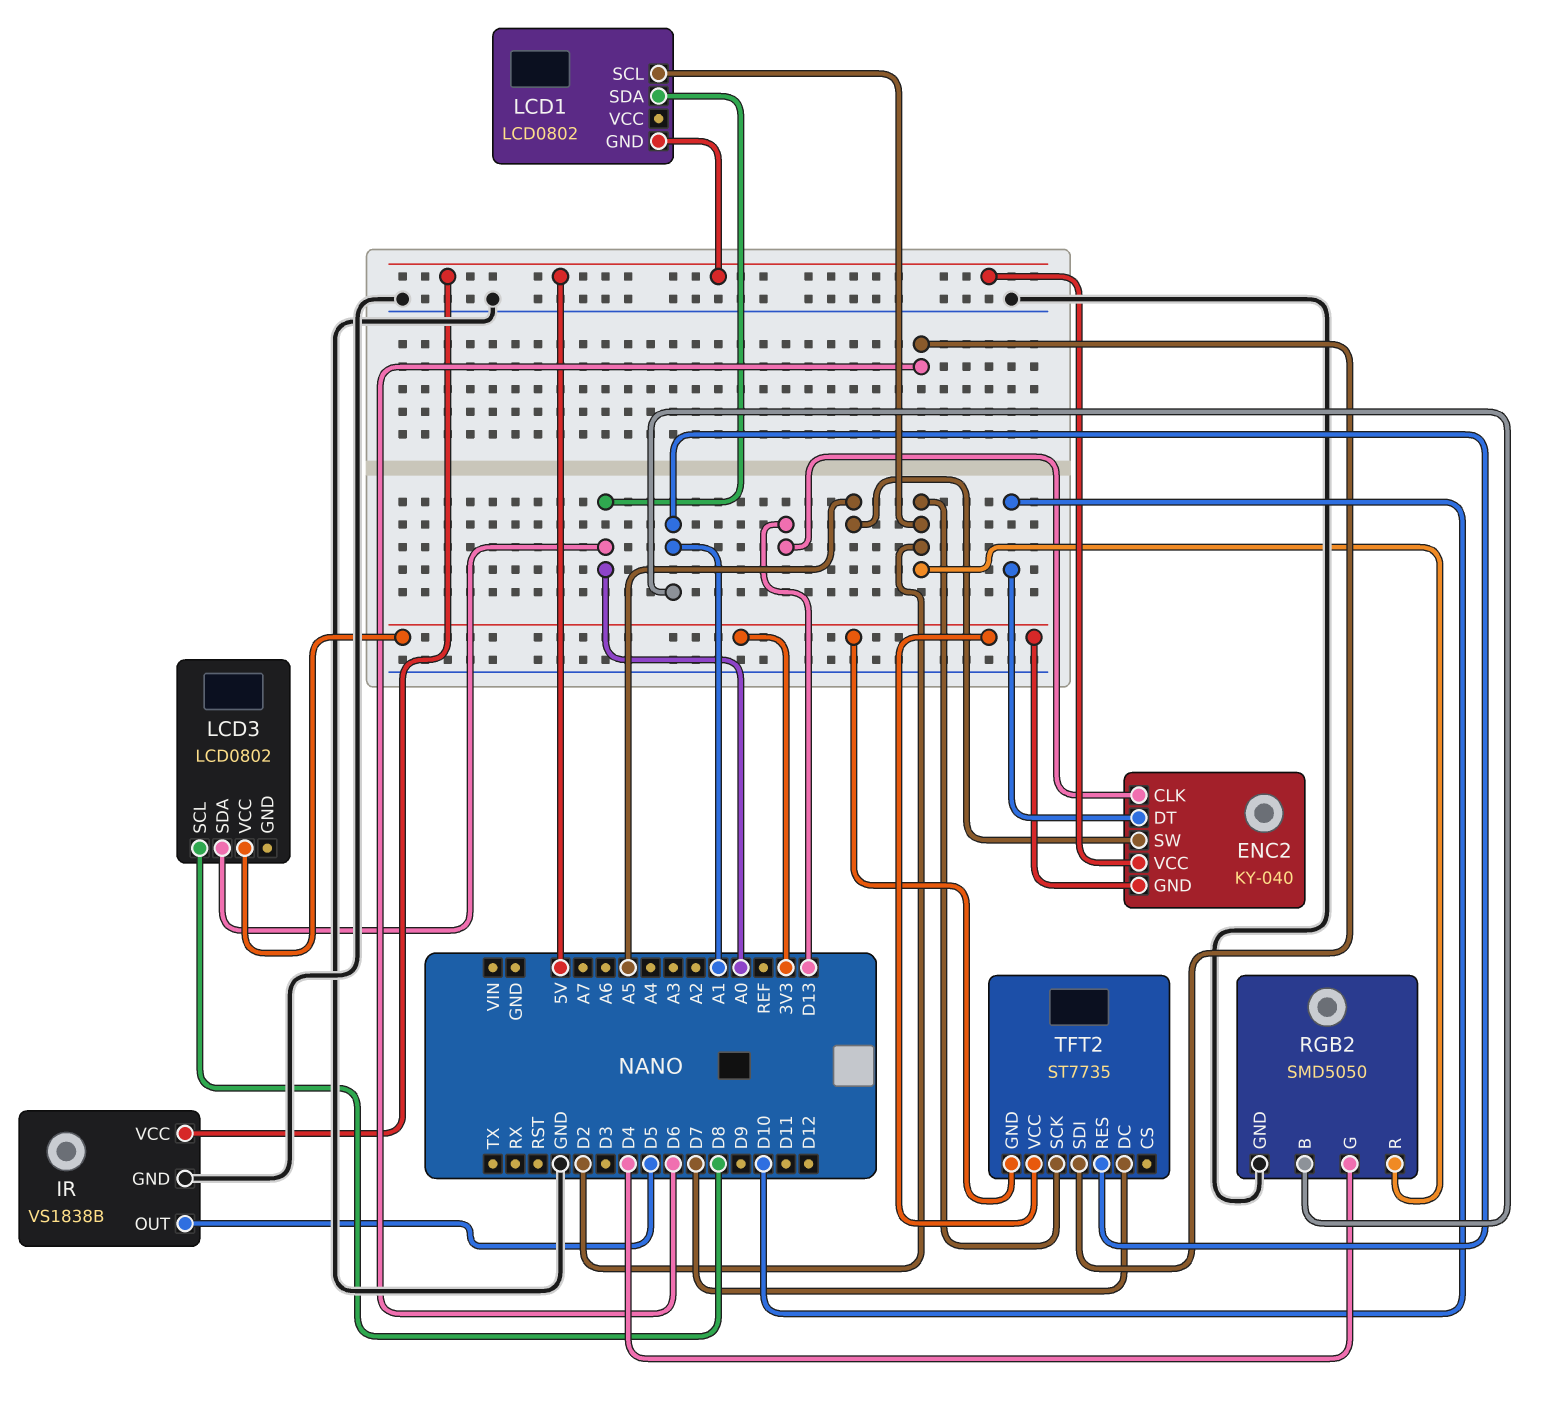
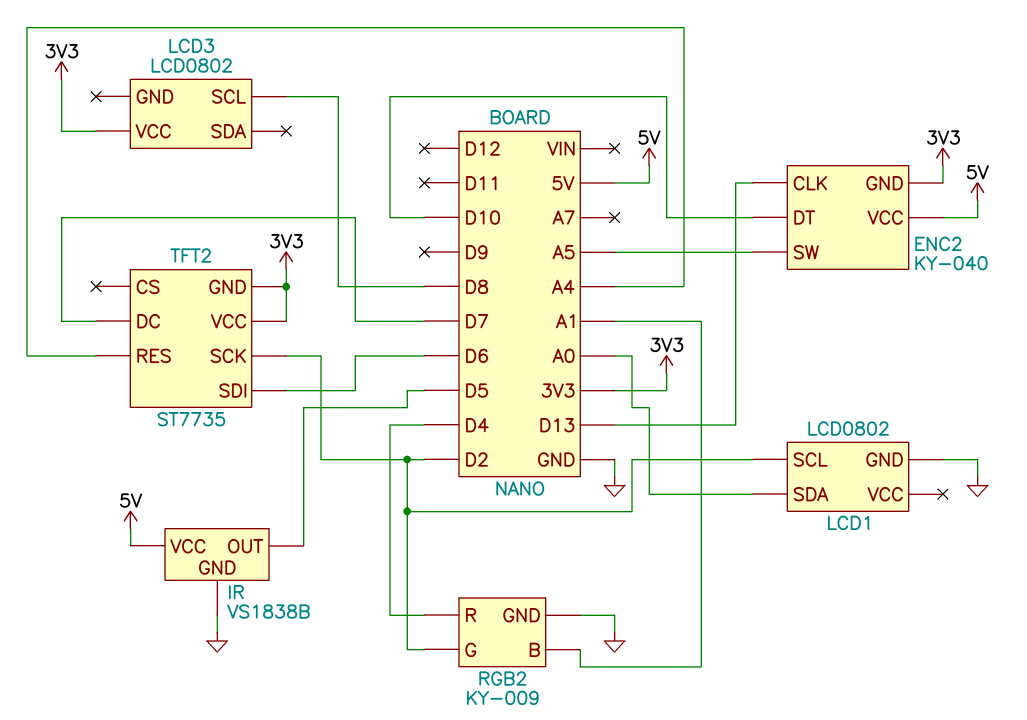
LCD1 pin GND: 5V -> GND
LCD3 pin SDA: A0 -> none
RGB2: SMD5050 -> KY-009
RGB2 pin G: D4 -> D2
RGB2 pin R: D2 -> D4
TFT2 pin RES: A1 -> A4

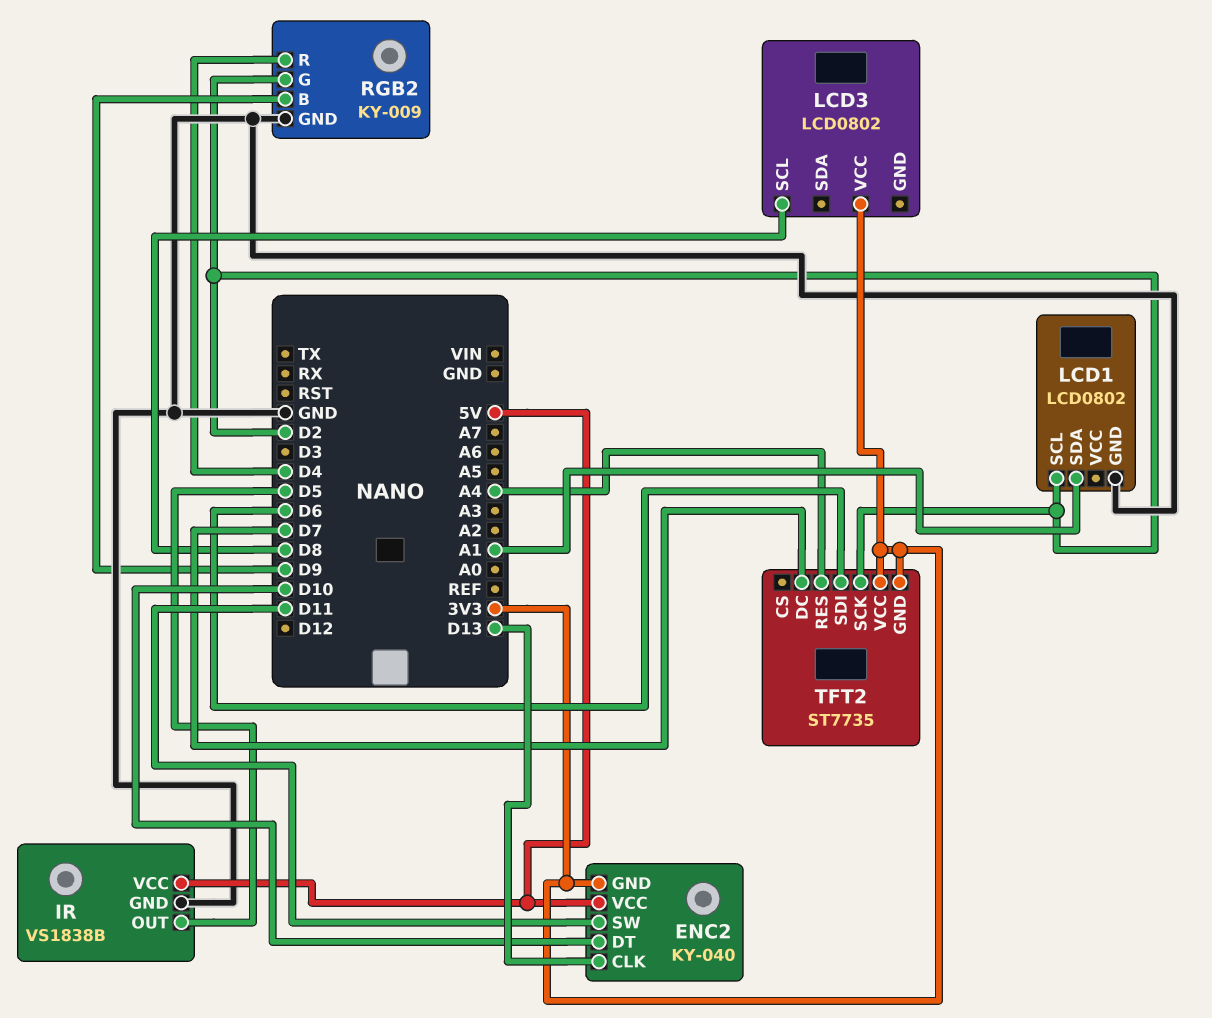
ENC2 pin SW: A5 -> D11
LCD1 pin SDA: A0 -> A1
RGB2 pin B: A1 -> D9

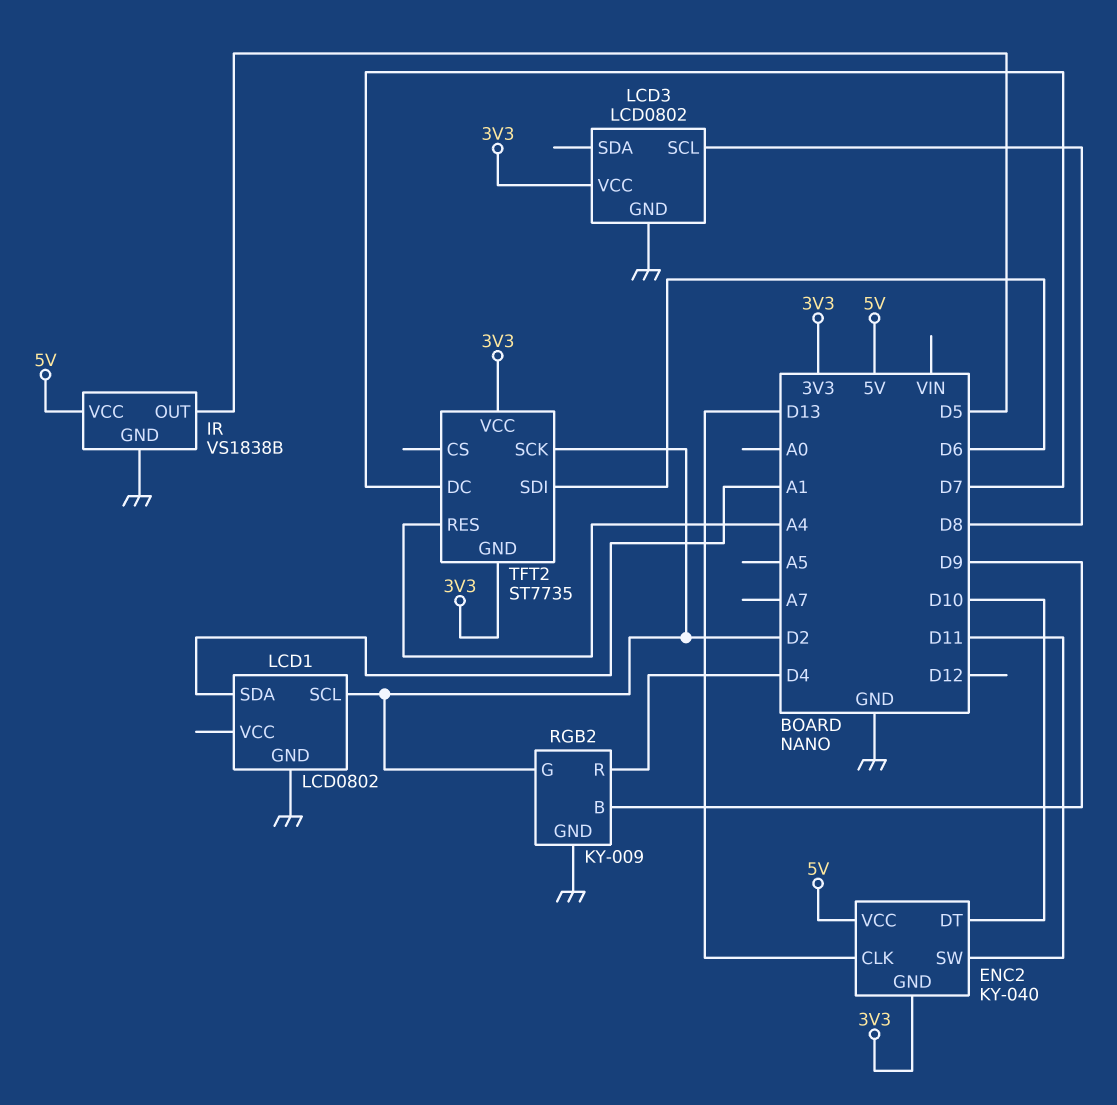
LCD3 pin GND: none -> GND

